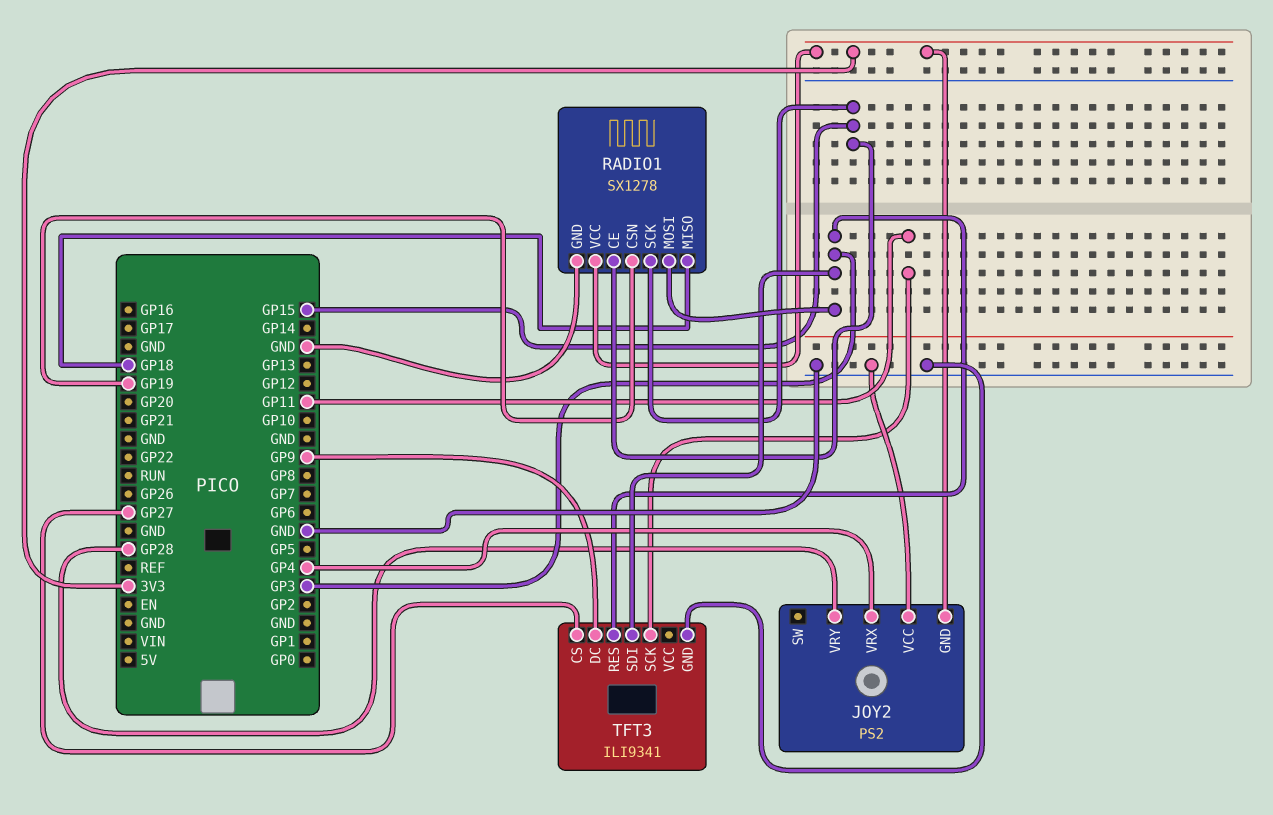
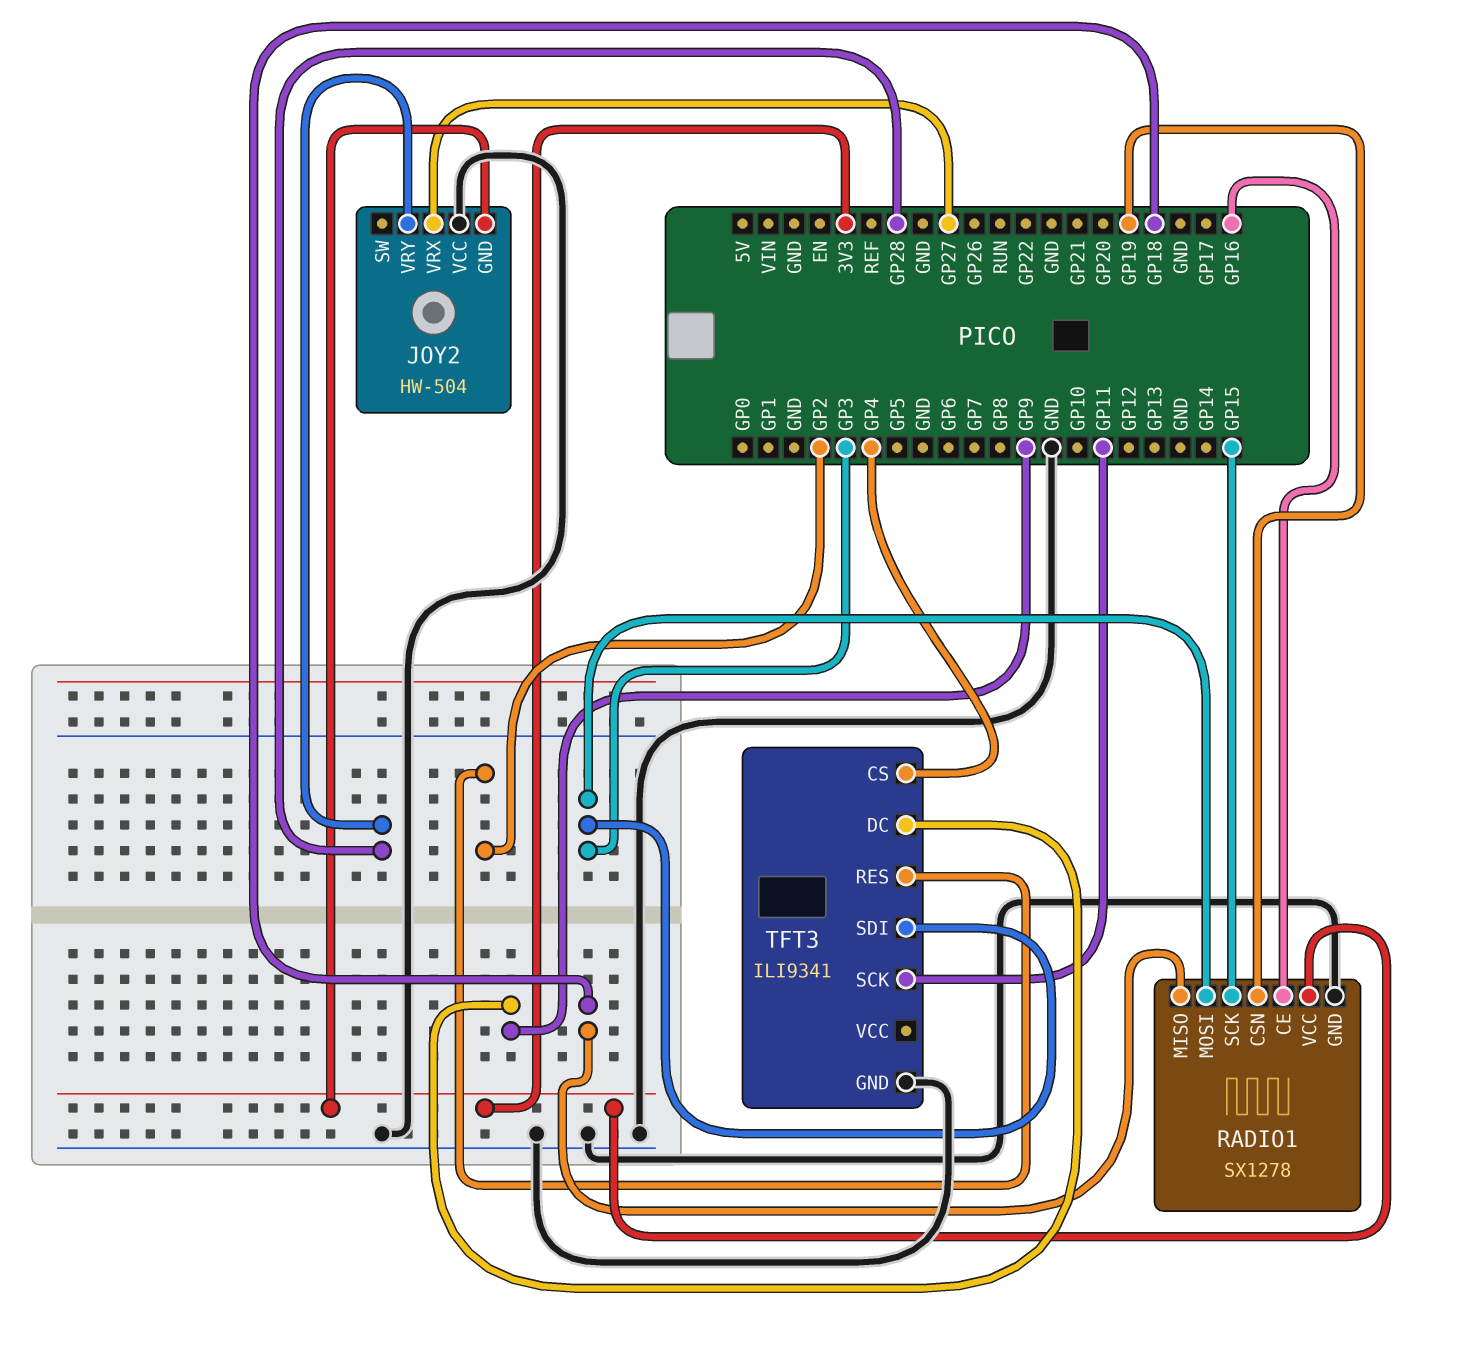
JOY2: PS2 -> HW-504
JOY2 pin VRX: GP4 -> GP27
RADIO1 pin CE: GP15 -> GP16
TFT3 pin CS: GP27 -> GP4
TFT3 pin RES: GP3 -> GP2

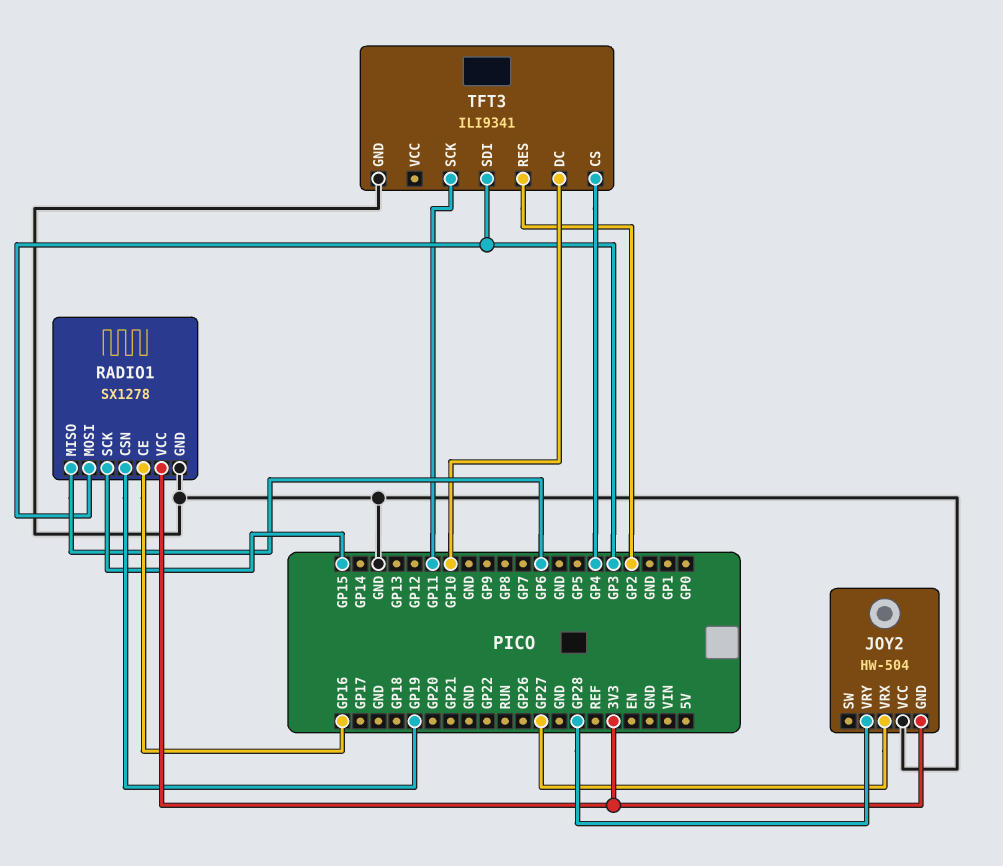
RADIO1 pin MISO: GP18 -> GP6
TFT3 pin DC: GP9 -> GP10

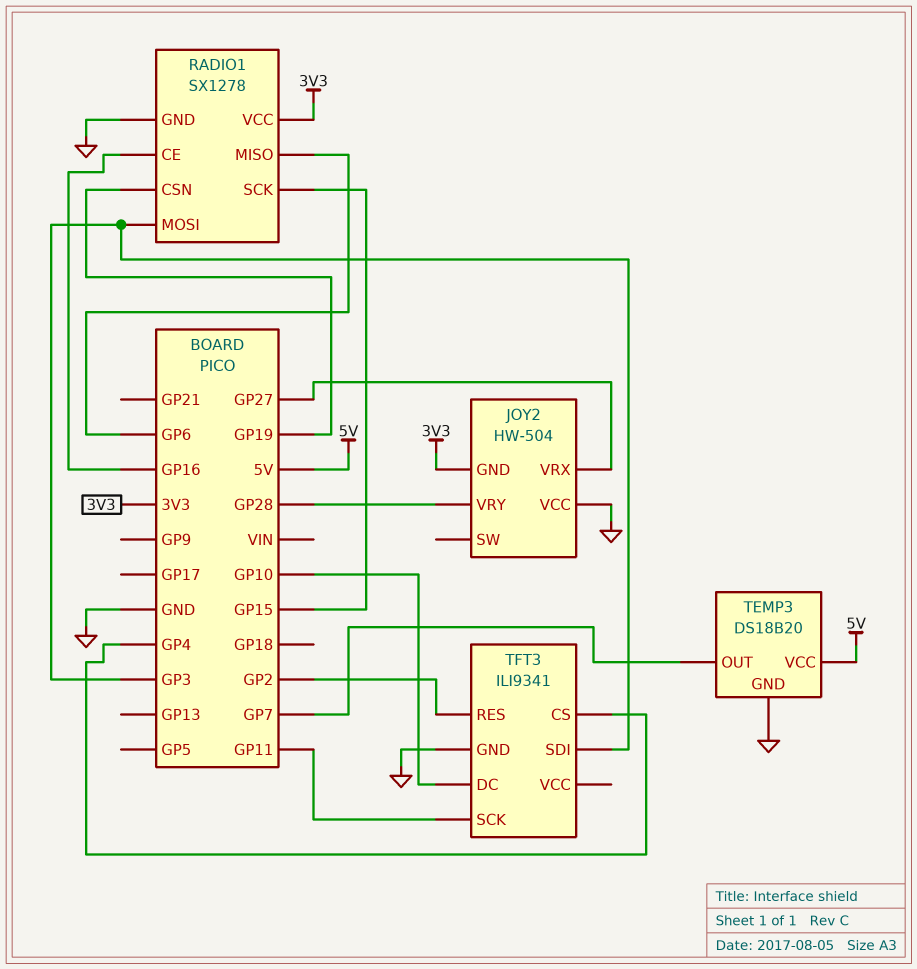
TEMP3: none -> DS18B20
TEMP3 pin GND: none -> GND
TEMP3 pin OUT: none -> GP7
TEMP3 pin VCC: none -> 5V

